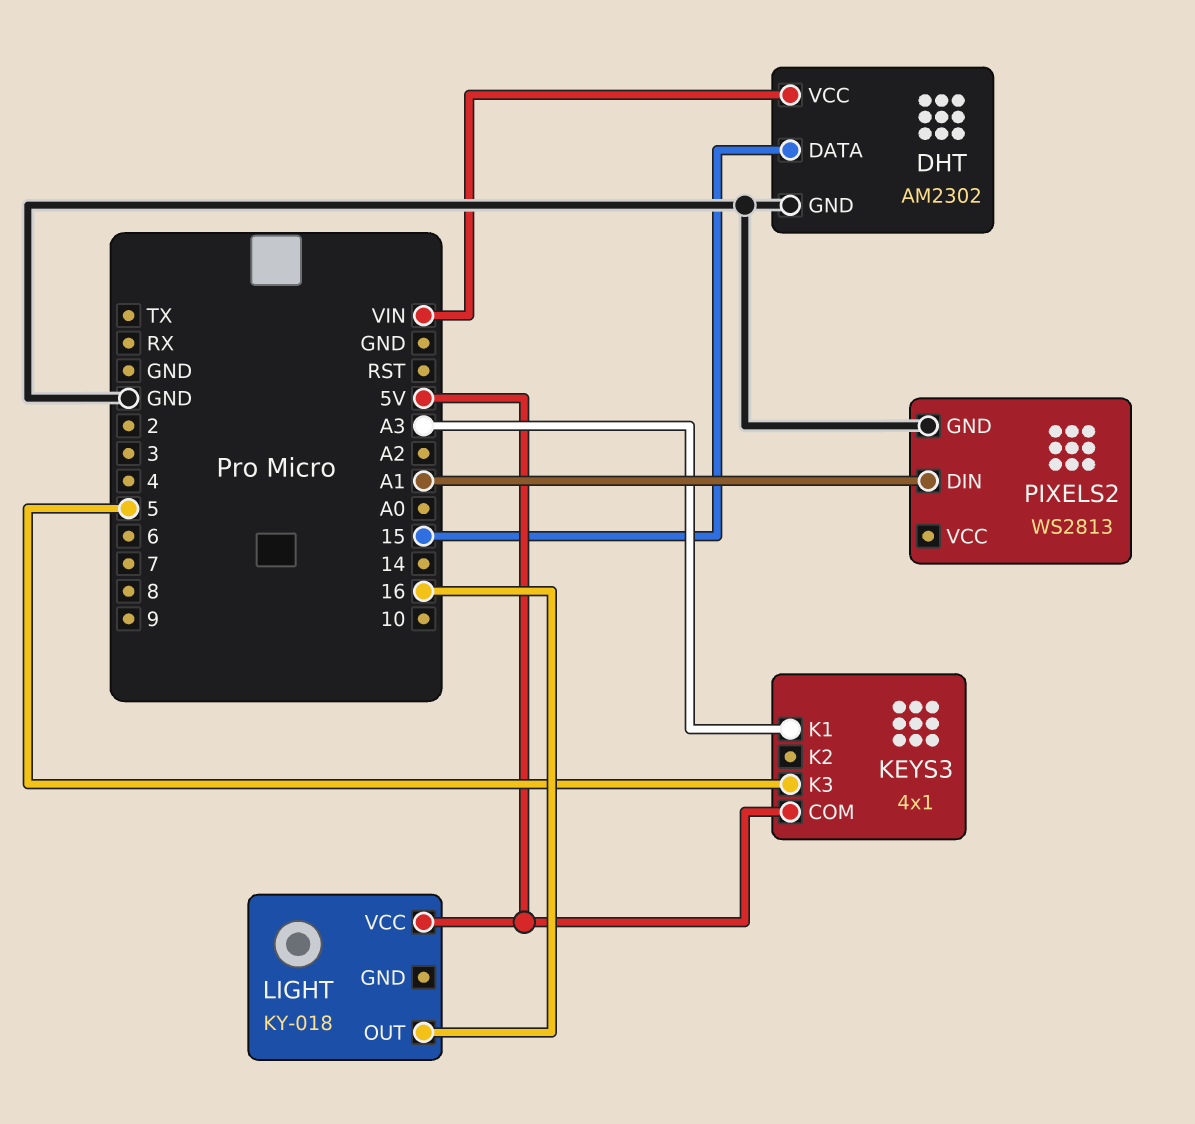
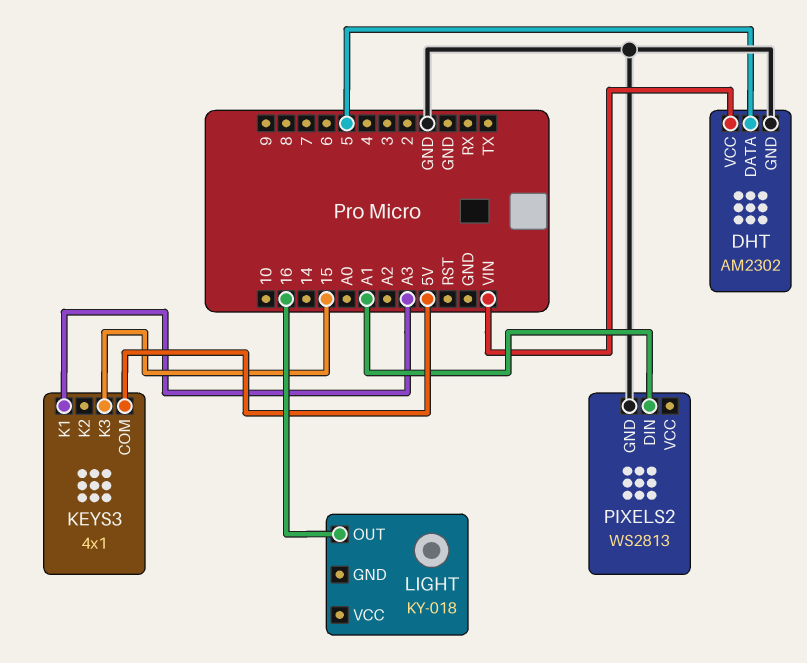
DHT pin DATA: 15 -> 5
KEYS3 pin K3: 5 -> 15
LIGHT pin VCC: 5V -> none

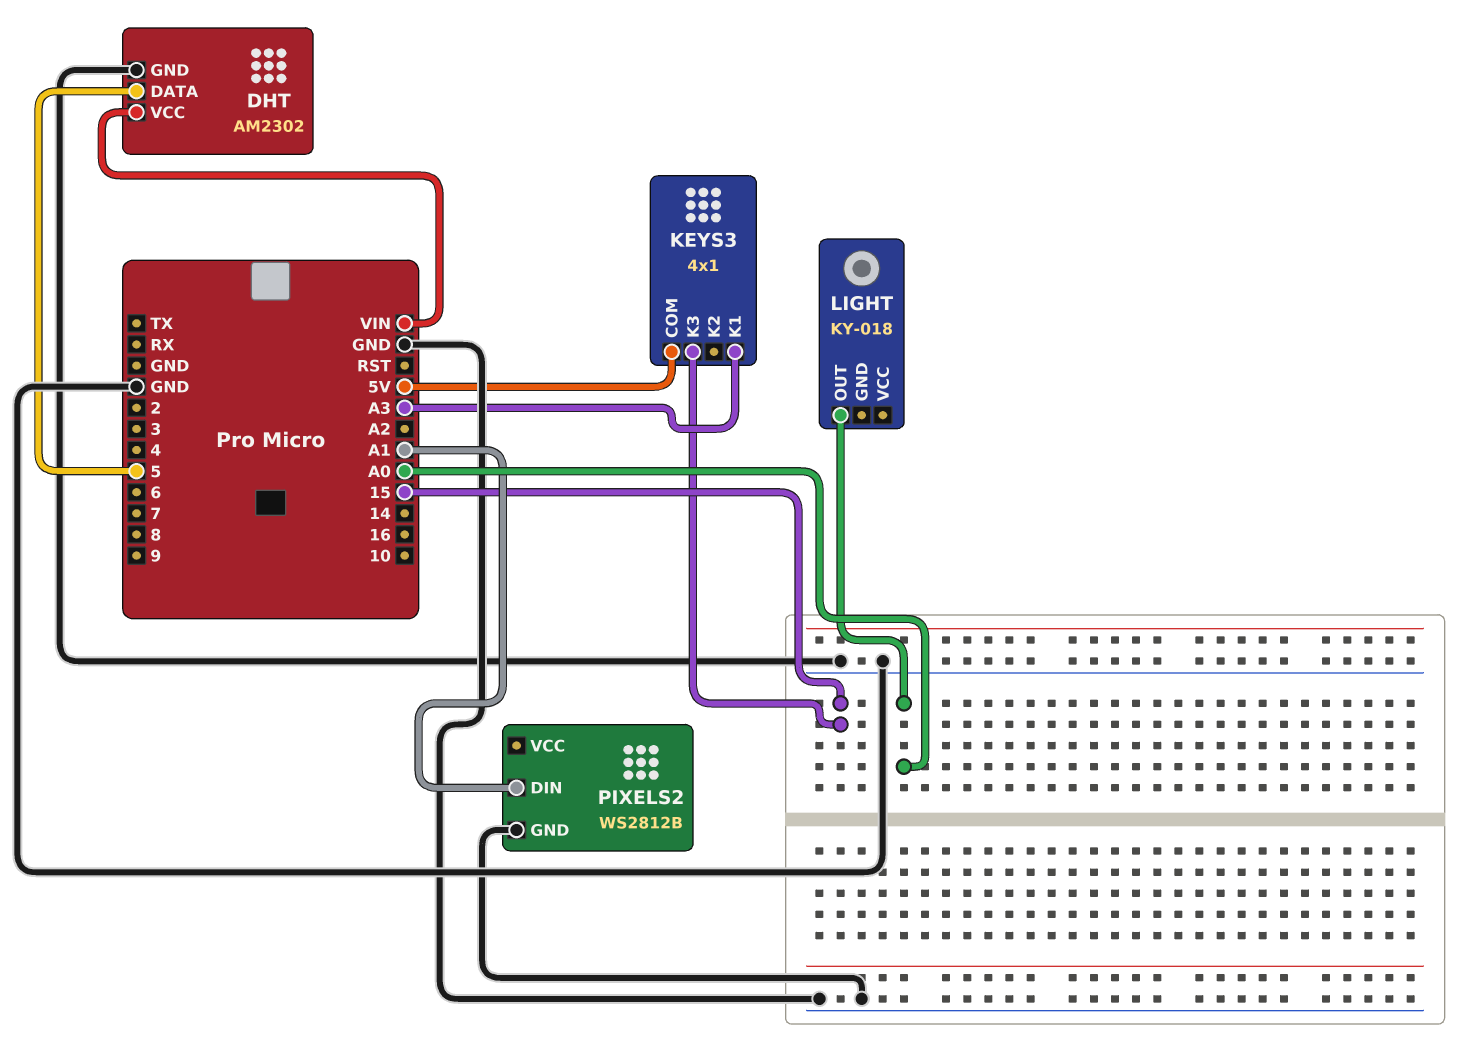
LIGHT pin OUT: 16 -> A0
PIXELS2: WS2813 -> WS2812B

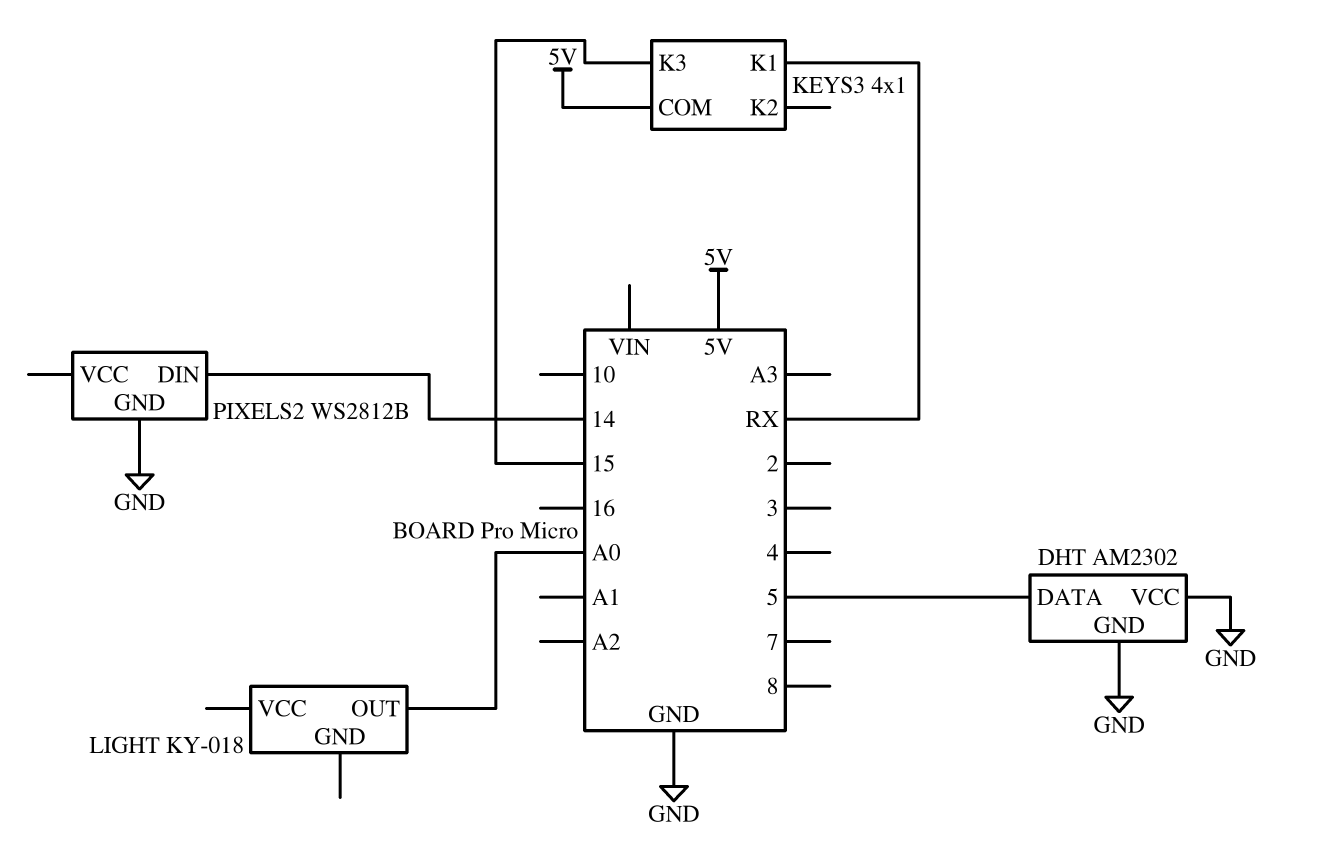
DHT pin VCC: VIN -> GND
KEYS3 pin K1: A3 -> RX
PIXELS2 pin DIN: A1 -> 14

